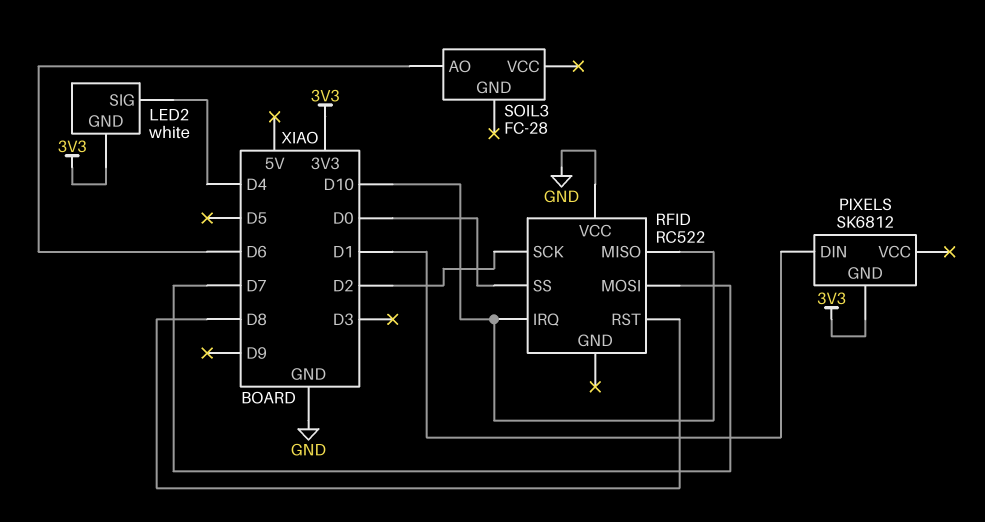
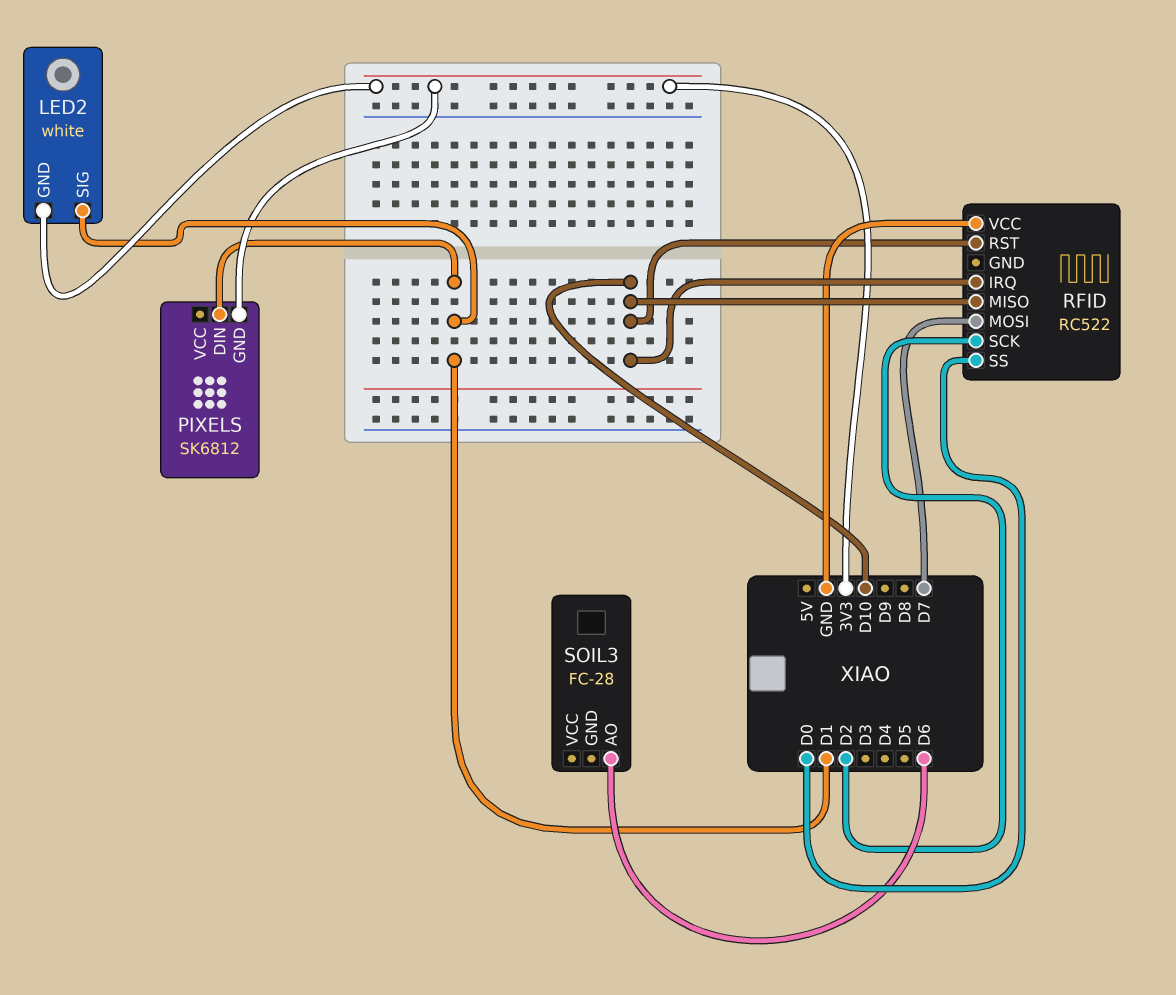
LED2 pin SIG: D4 -> D1
RFID pin RST: D8 -> D10

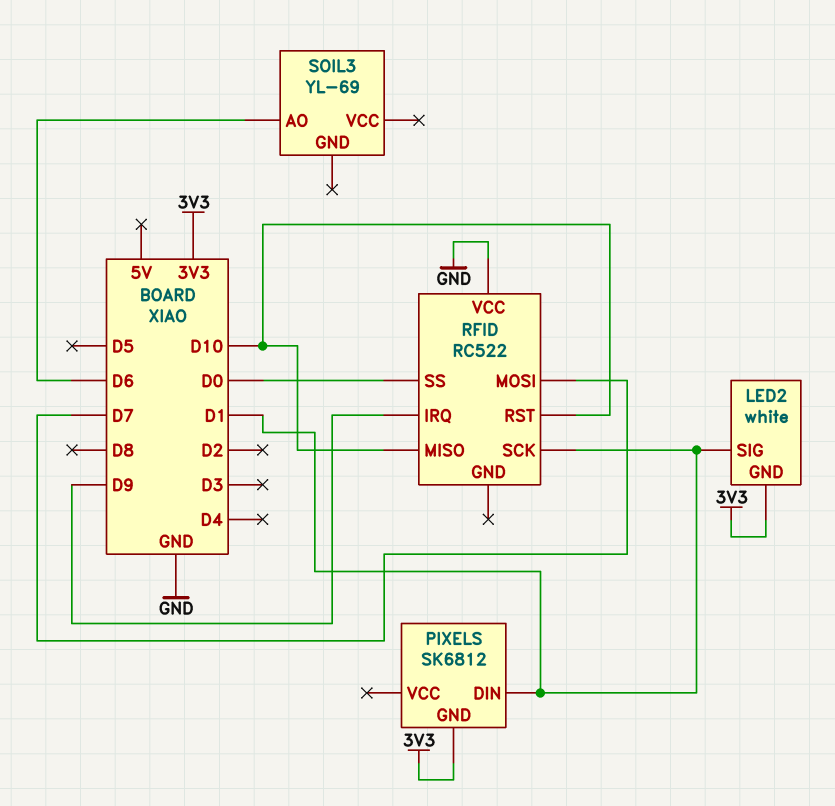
RFID pin IRQ: D10 -> D9
RFID pin SCK: D2 -> D1
SOIL3: FC-28 -> YL-69

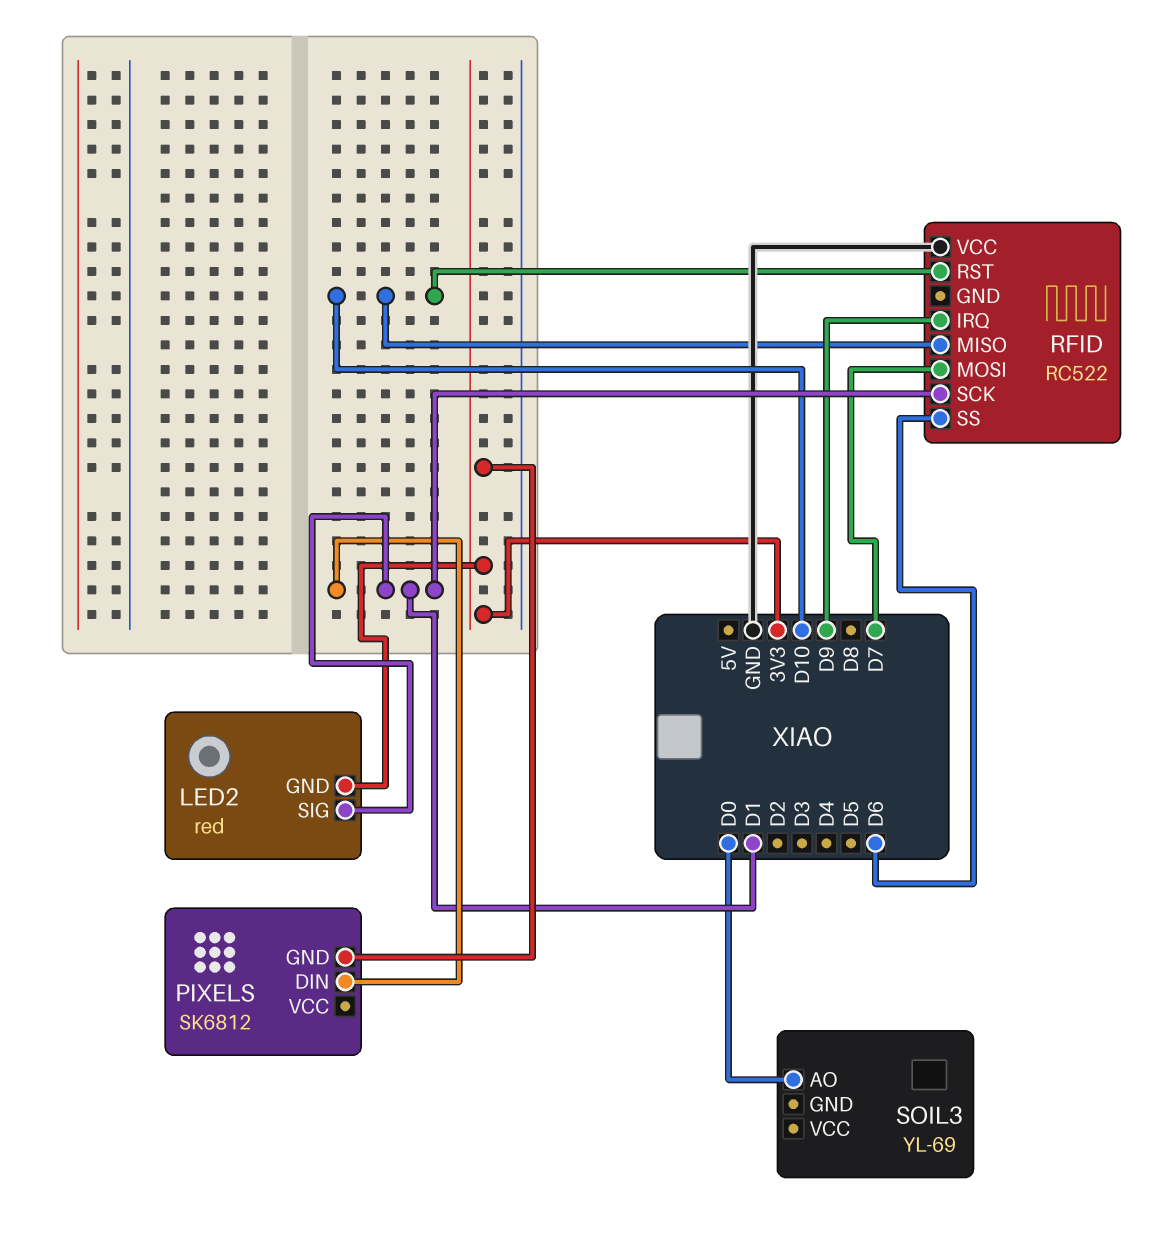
LED2: white -> red
RFID pin SS: D0 -> D6
SOIL3 pin AO: D6 -> D0

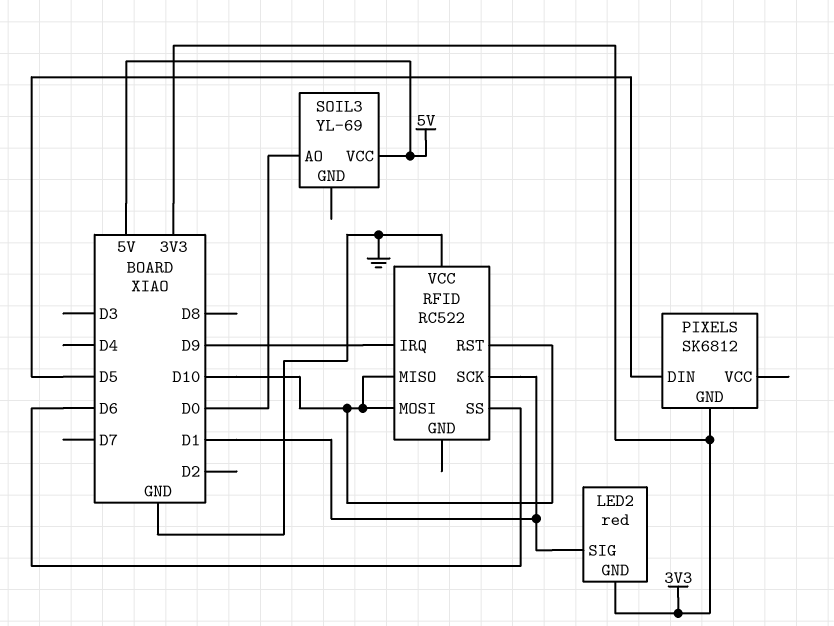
PIXELS pin DIN: D1 -> D5
RFID pin MOSI: D7 -> D10
SOIL3 pin VCC: none -> 5V

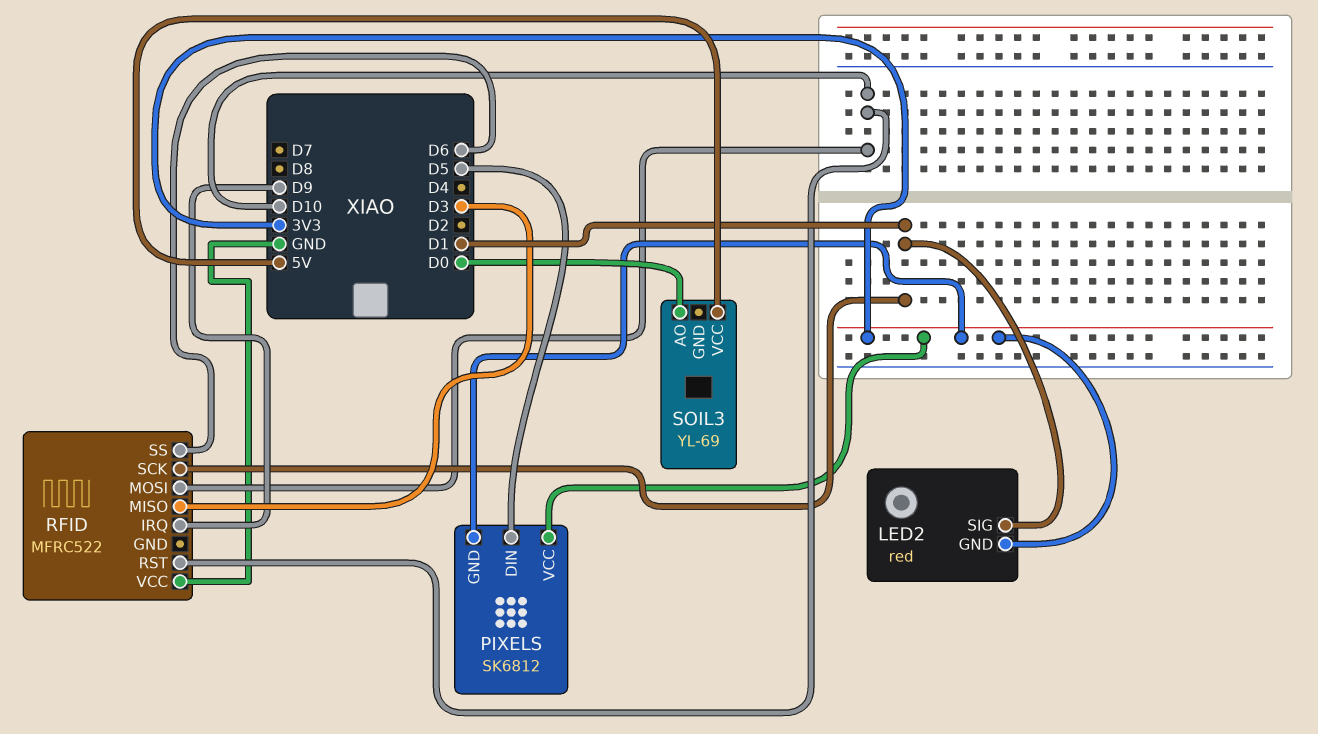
PIXELS pin VCC: none -> 3V3
RFID: RC522 -> MFRC522
RFID pin MISO: D10 -> D3

